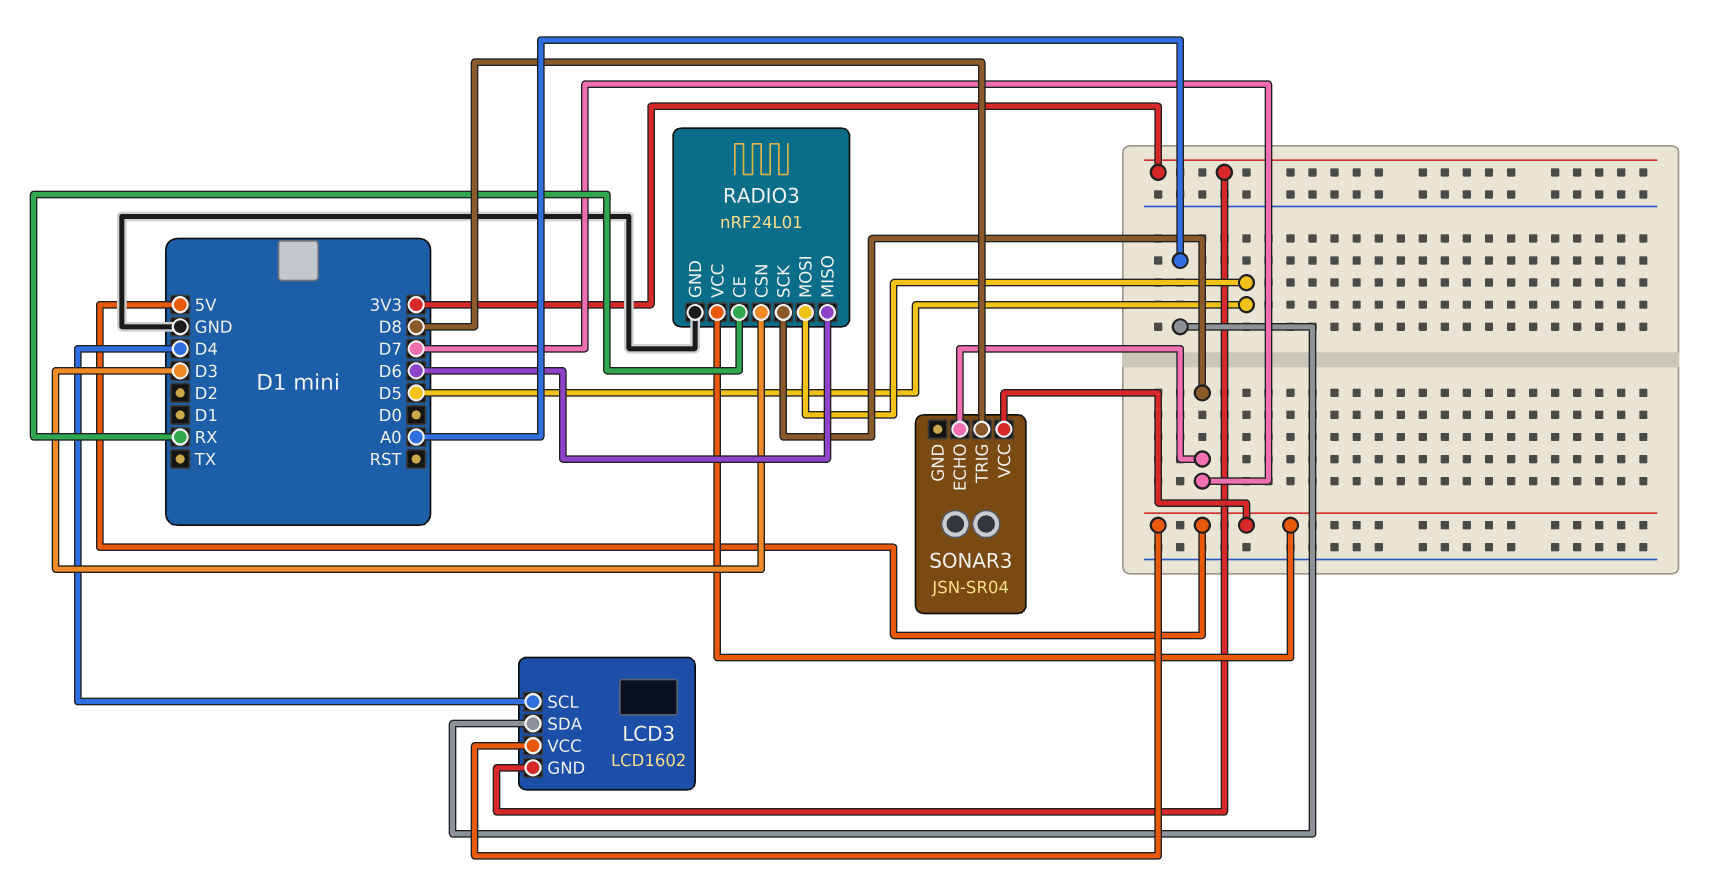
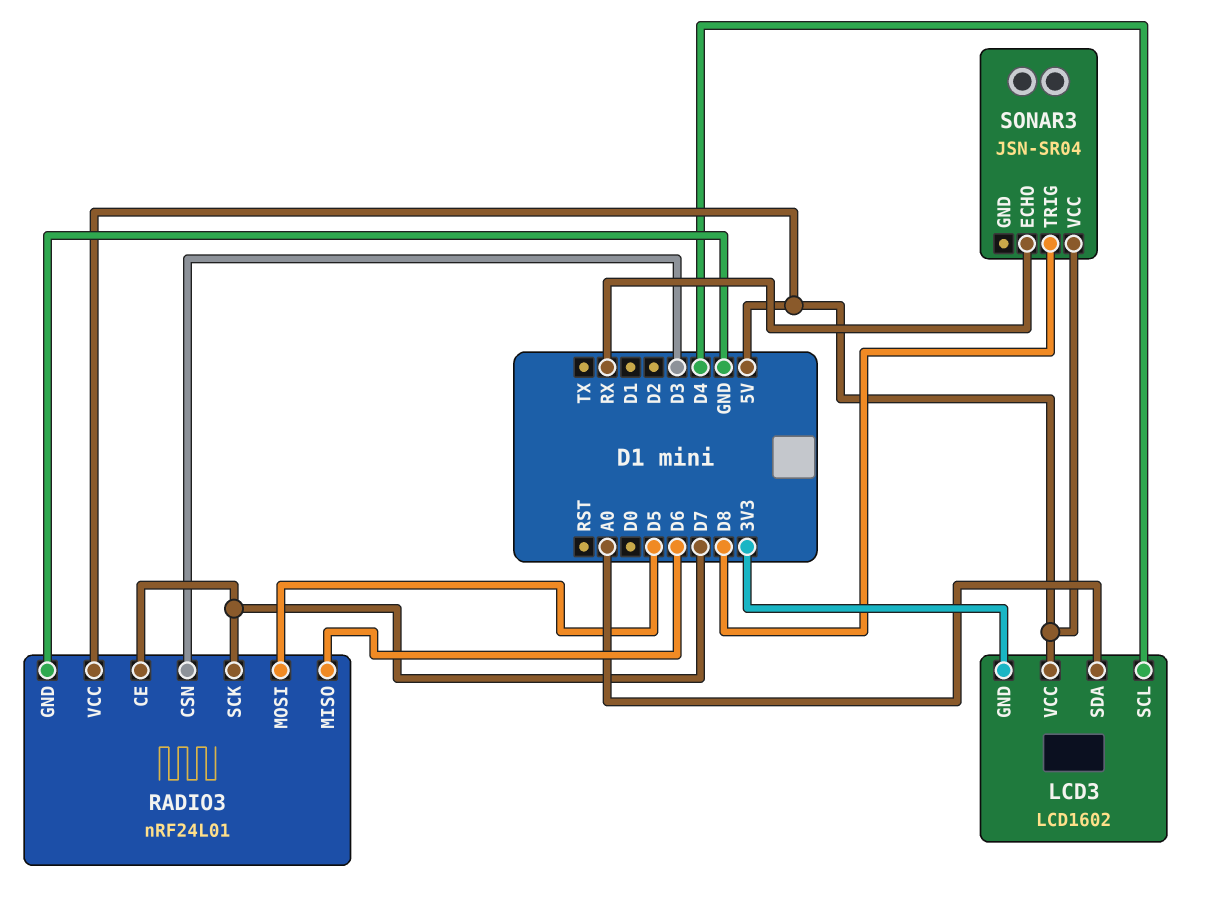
RADIO3 pin CE: RX -> D7
SONAR3 pin ECHO: D7 -> RX

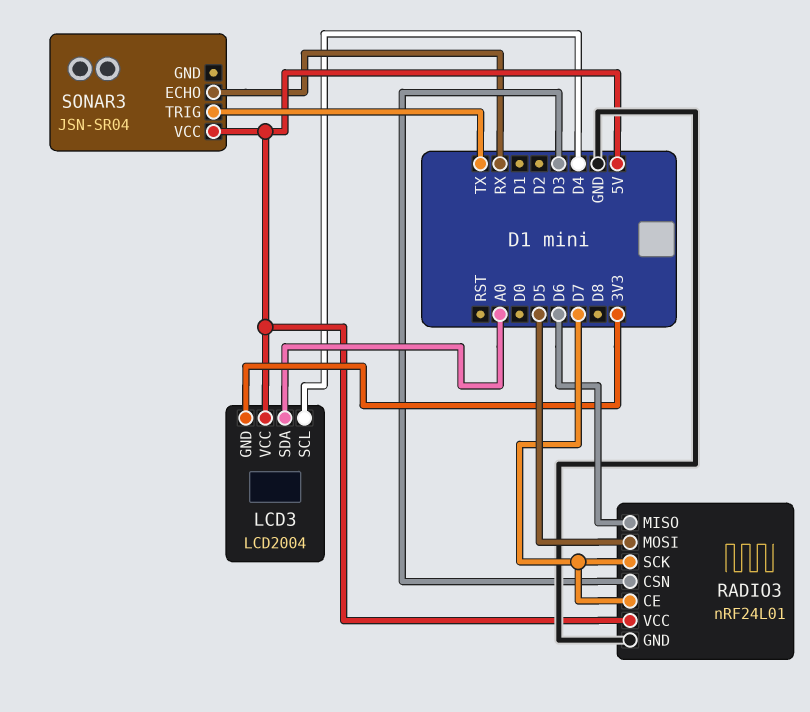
LCD3: LCD1602 -> LCD2004
SONAR3 pin TRIG: D8 -> TX

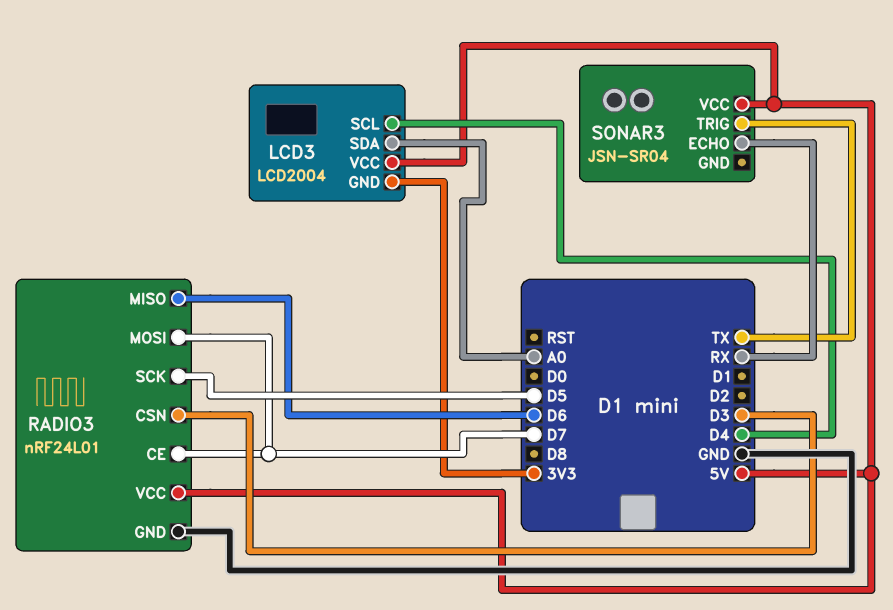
RADIO3 pin MOSI: D5 -> D7
RADIO3 pin SCK: D7 -> D5

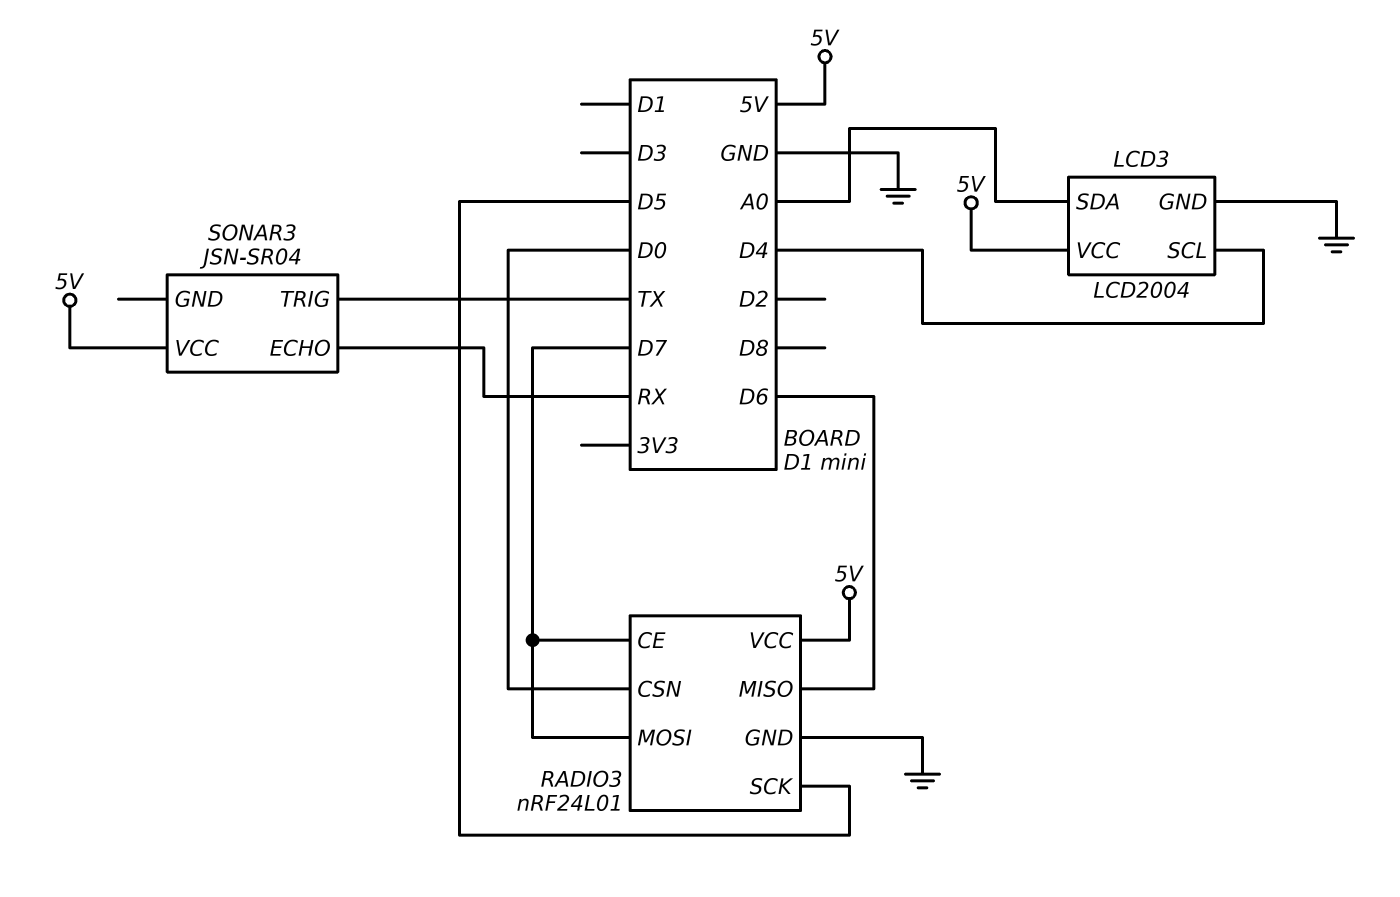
LCD3 pin GND: 3V3 -> GND
RADIO3 pin CSN: D3 -> D0

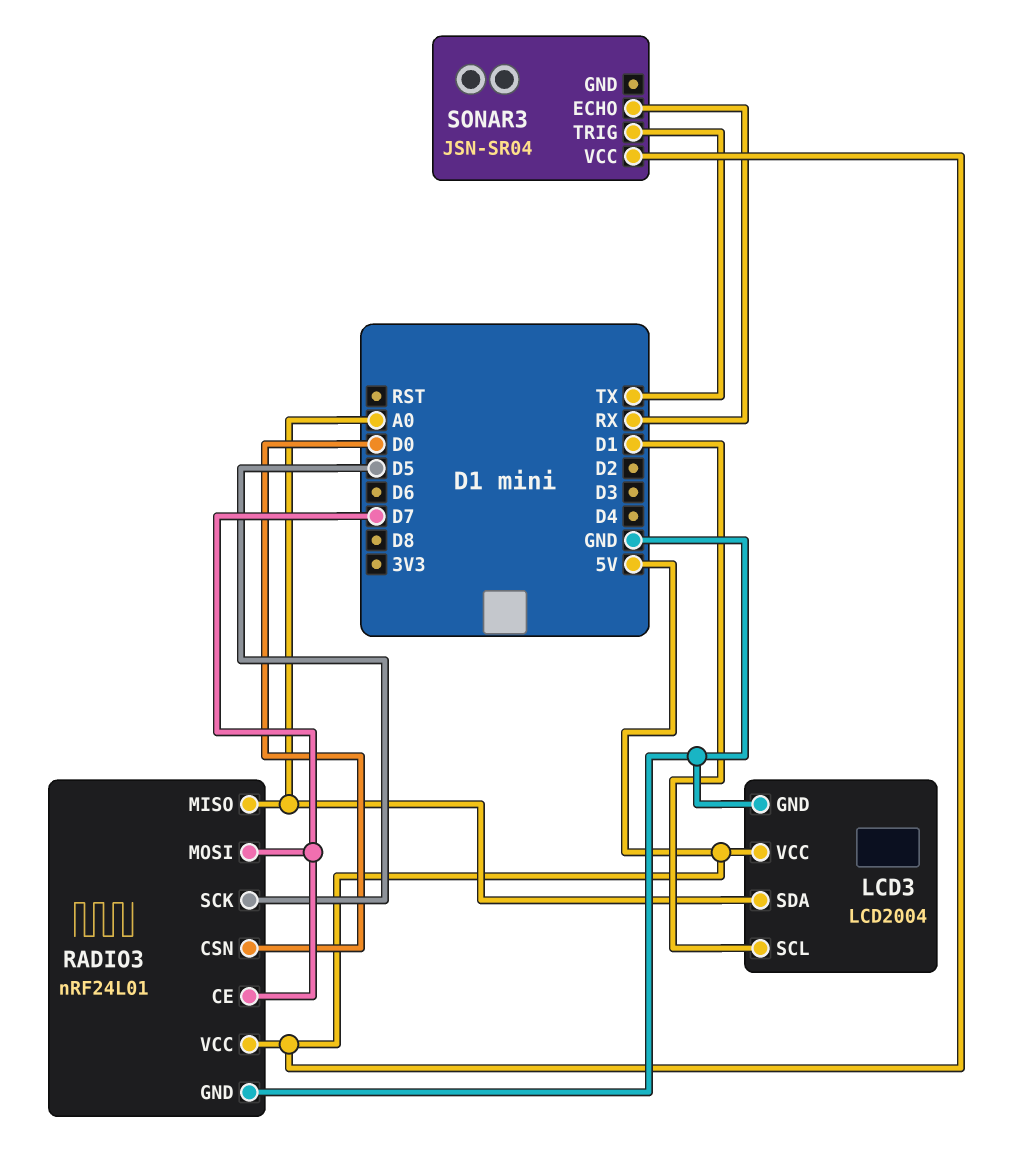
LCD3 pin SCL: D4 -> D1
RADIO3 pin MISO: D6 -> A0

